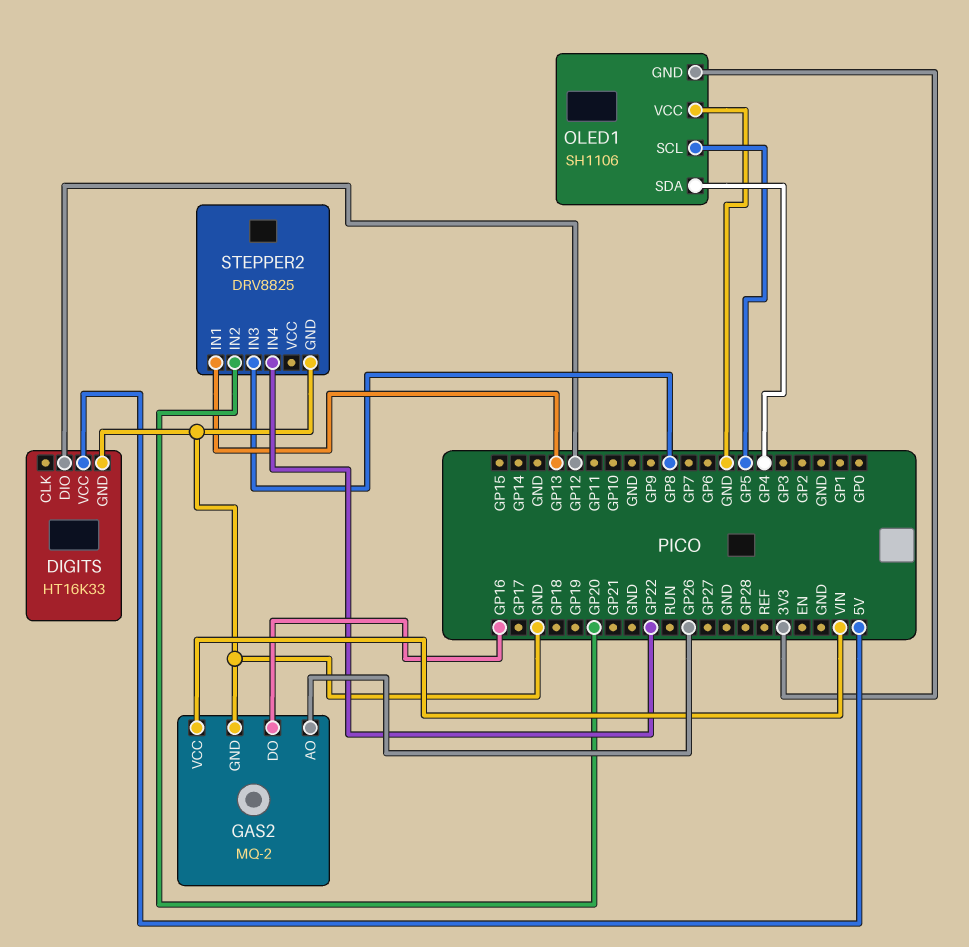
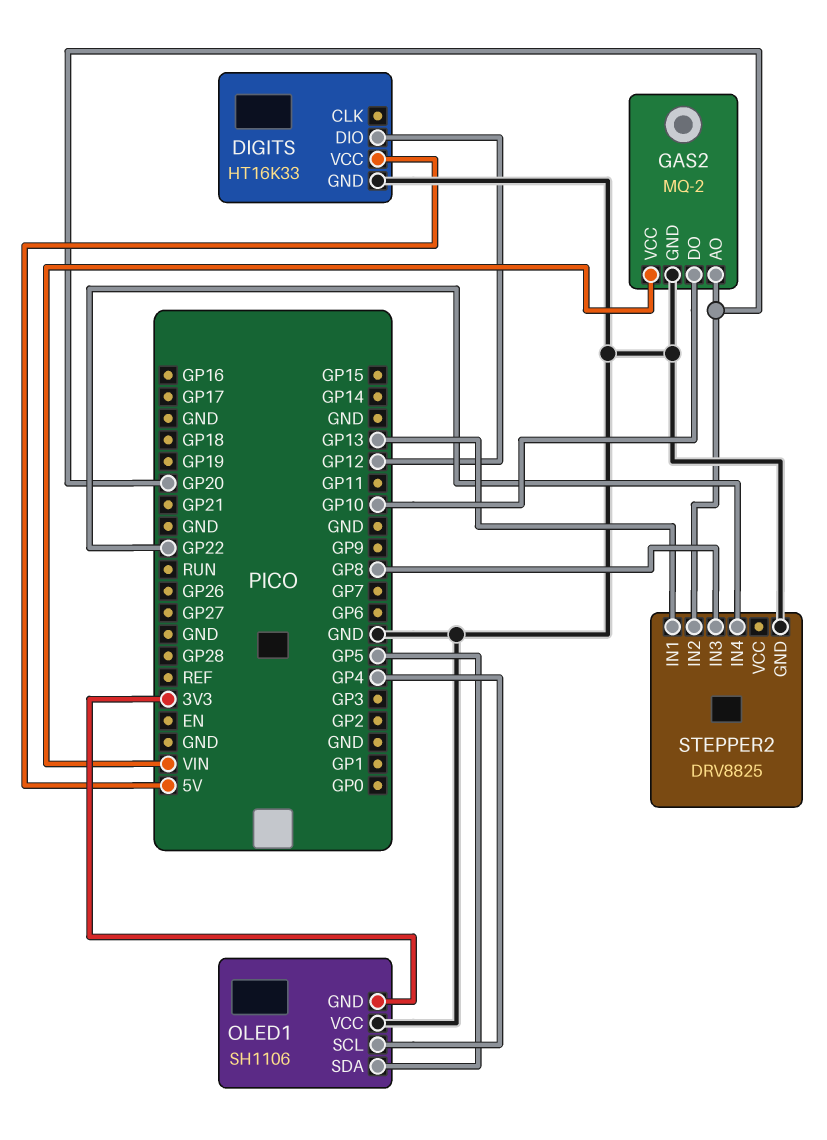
GAS2 pin AO: GP26 -> GP20
GAS2 pin DO: GP16 -> GP10
OLED1 pin SCL: GP5 -> GP4
OLED1 pin SDA: GP4 -> GP5

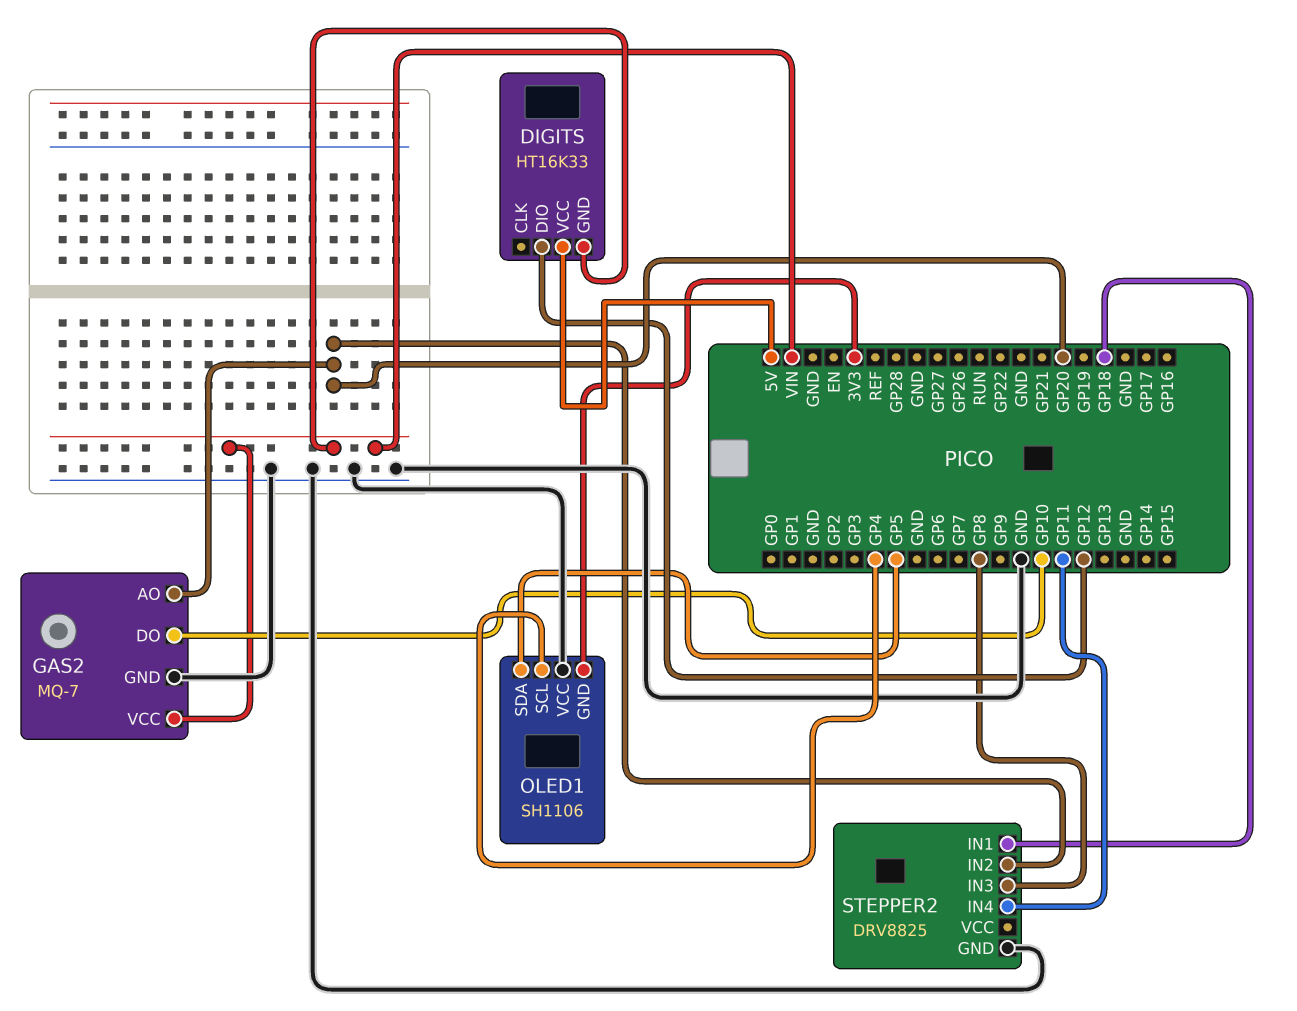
DIGITS pin GND: GND -> VIN
GAS2: MQ-2 -> MQ-7
STEPPER2 pin IN1: GP13 -> GP18
STEPPER2 pin IN4: GP22 -> GP11

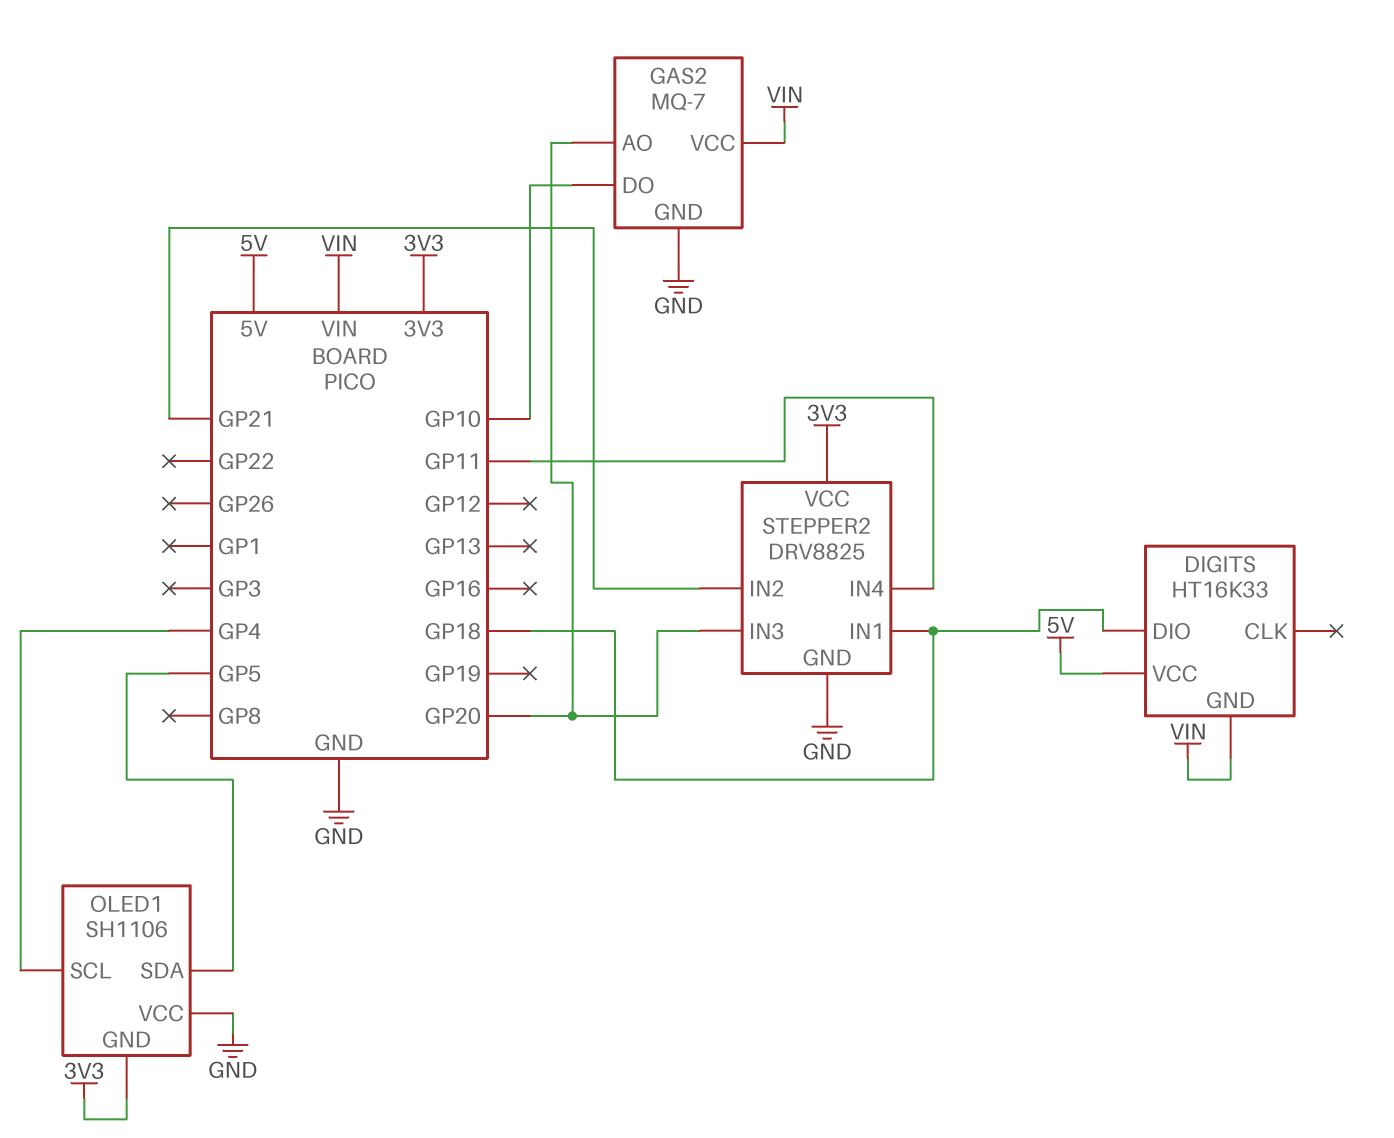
DIGITS pin DIO: GP12 -> GP18
STEPPER2 pin IN2: GP20 -> GP21
STEPPER2 pin IN3: GP8 -> GP20
STEPPER2 pin VCC: none -> 3V3

